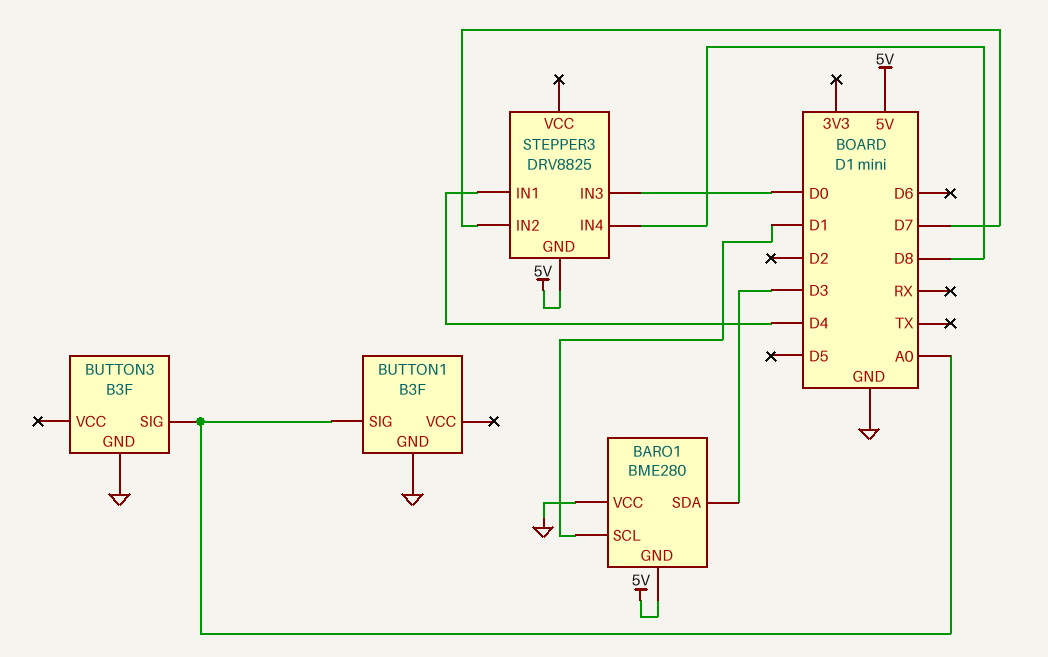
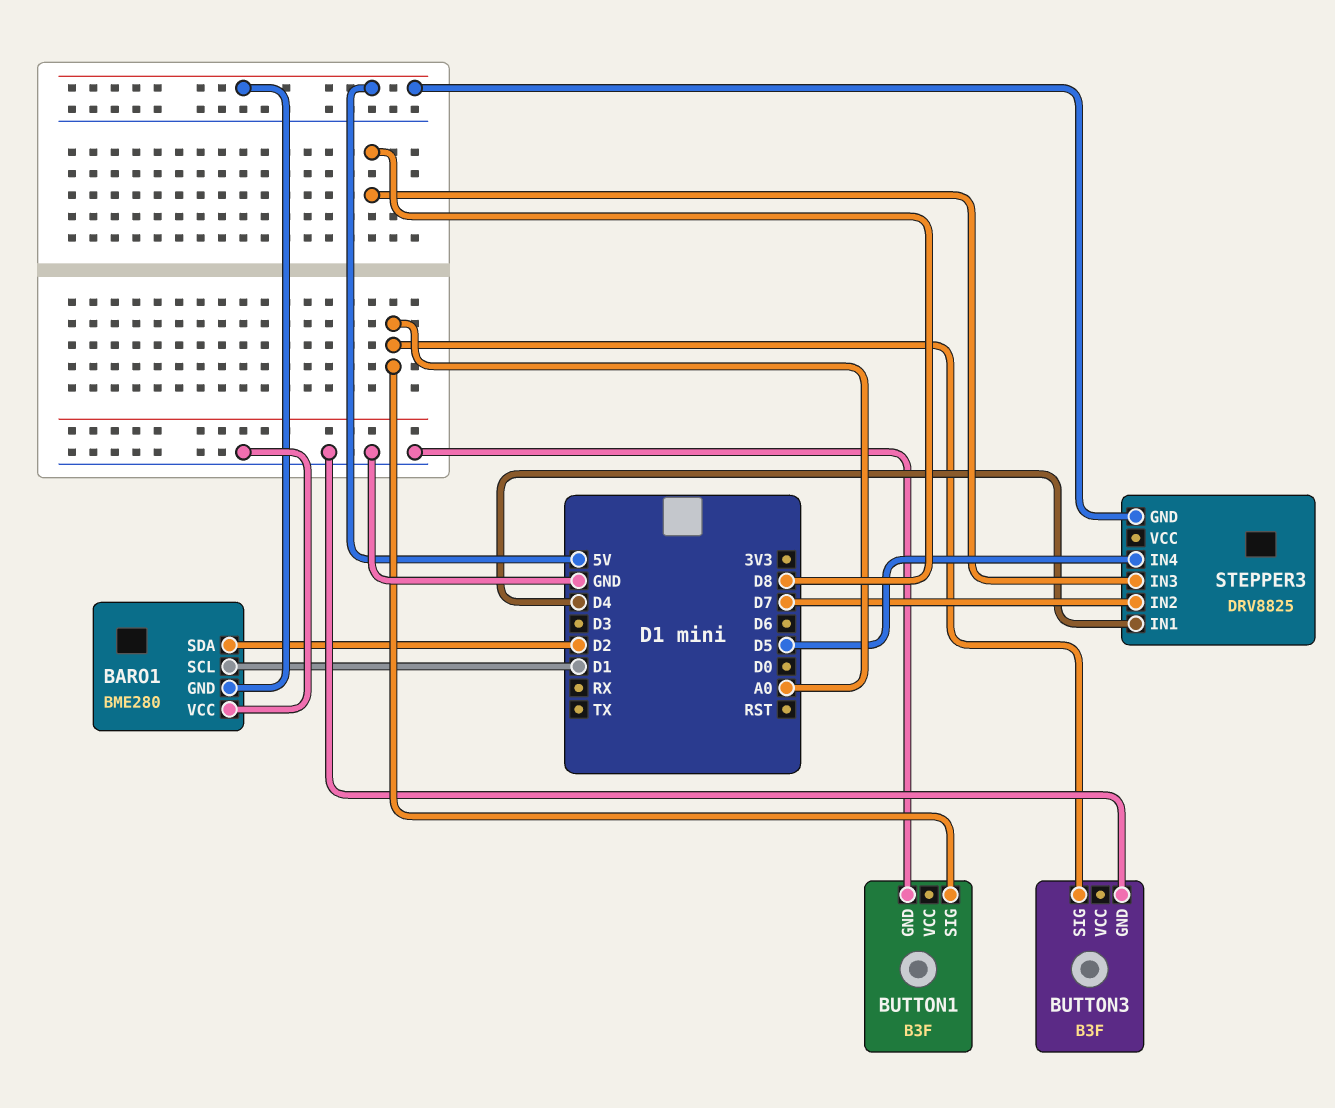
BARO1 pin SDA: D3 -> D2
STEPPER3 pin IN3: D0 -> D8
STEPPER3 pin IN4: D8 -> D5

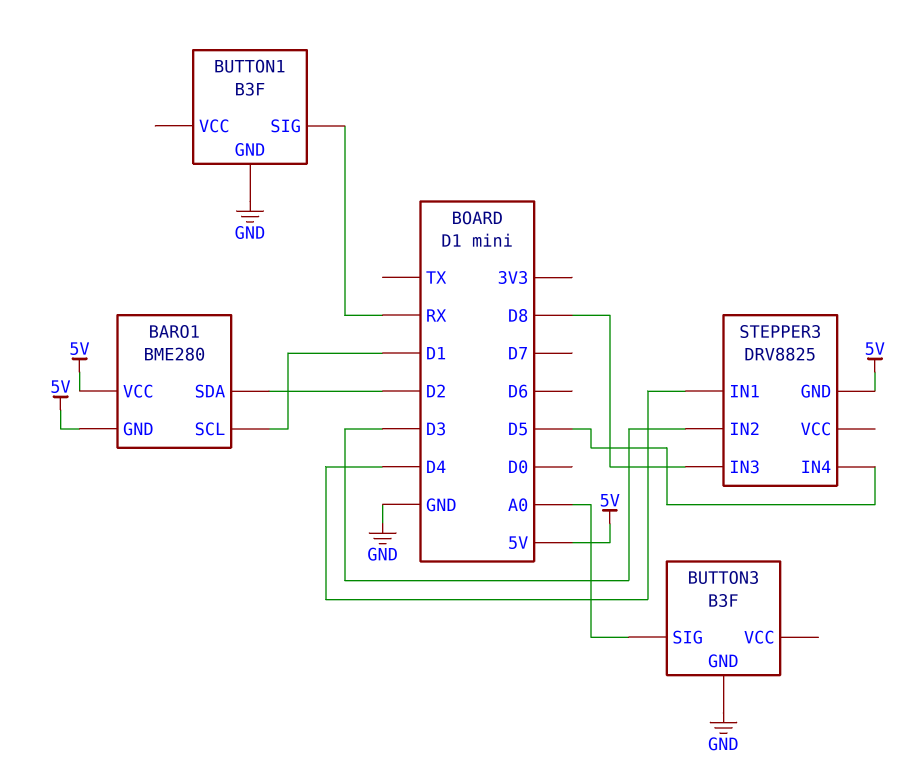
BARO1 pin VCC: GND -> 5V
BUTTON1 pin SIG: A0 -> RX
STEPPER3 pin IN2: D7 -> D3

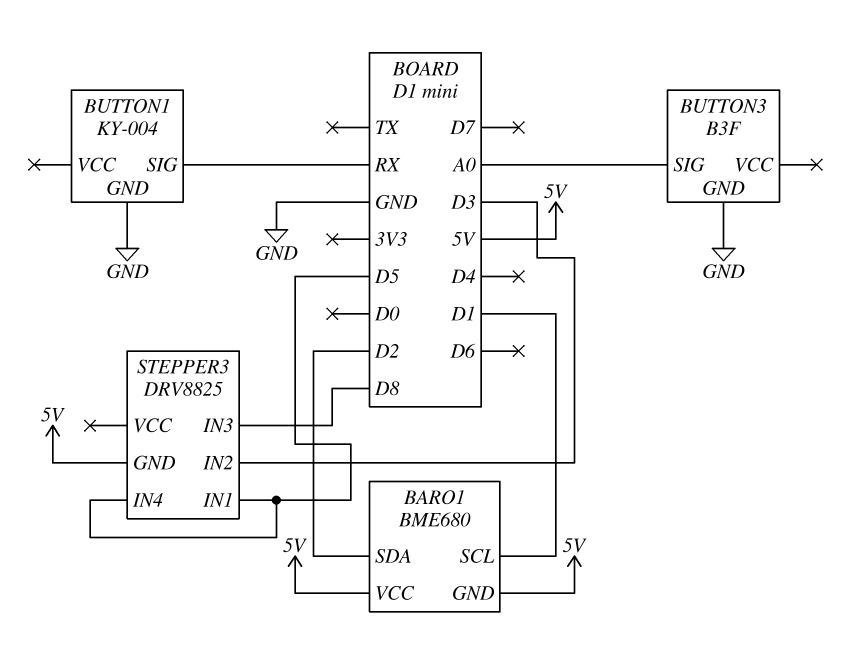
BARO1: BME280 -> BME680
BUTTON1: B3F -> KY-004
STEPPER3 pin IN1: D4 -> D5

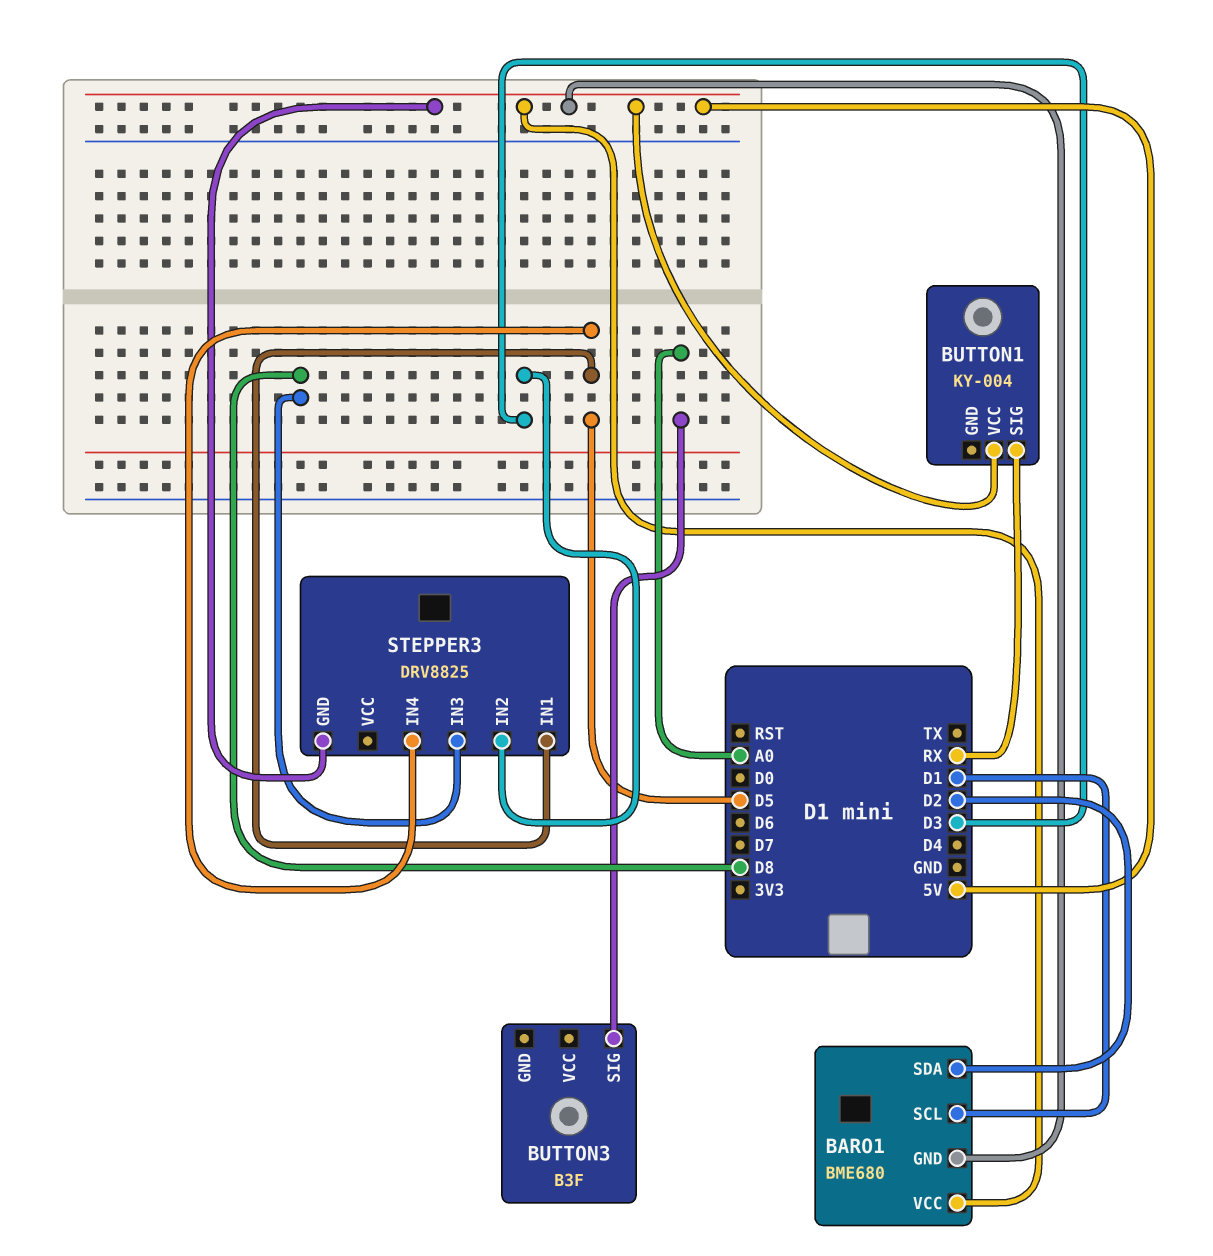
BUTTON1 pin GND: GND -> none
BUTTON1 pin VCC: none -> 5V
BUTTON3 pin GND: GND -> none

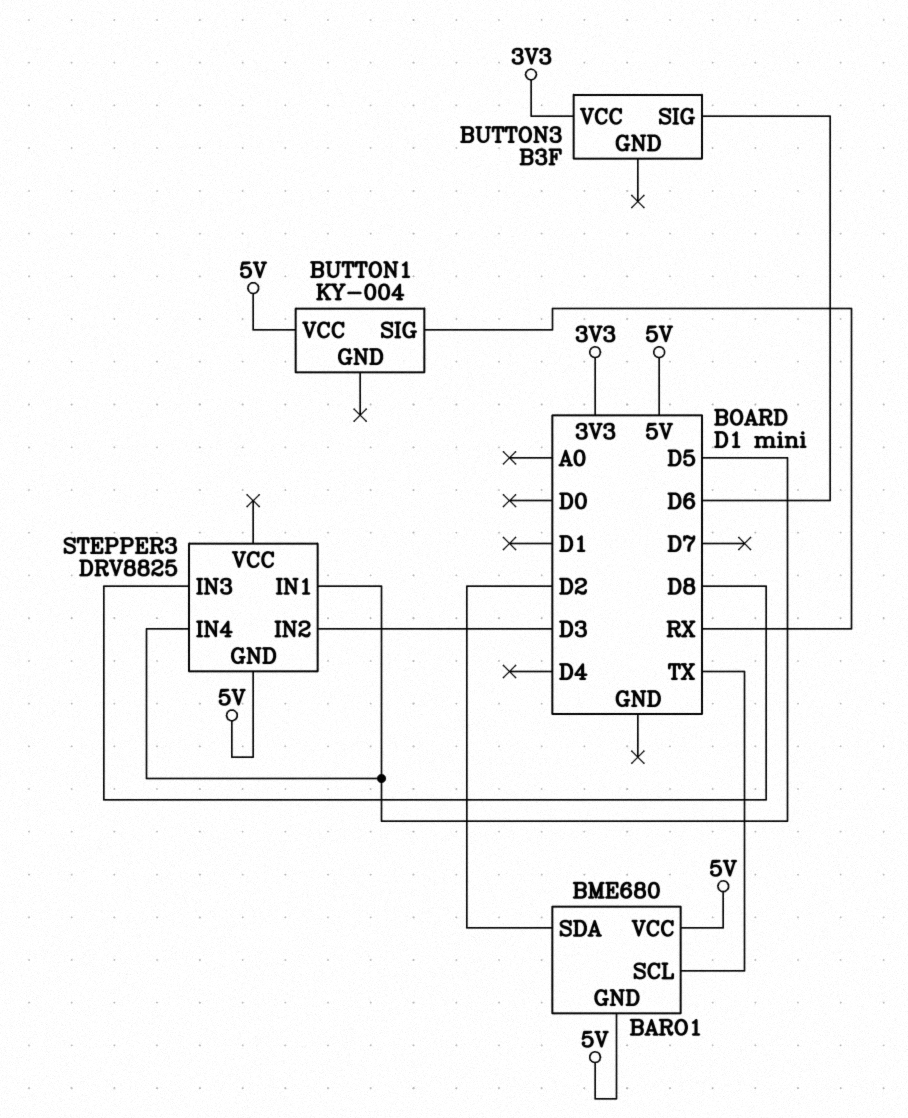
BARO1 pin SCL: D1 -> TX
BUTTON3 pin SIG: A0 -> D6
BUTTON3 pin VCC: none -> 3V3

